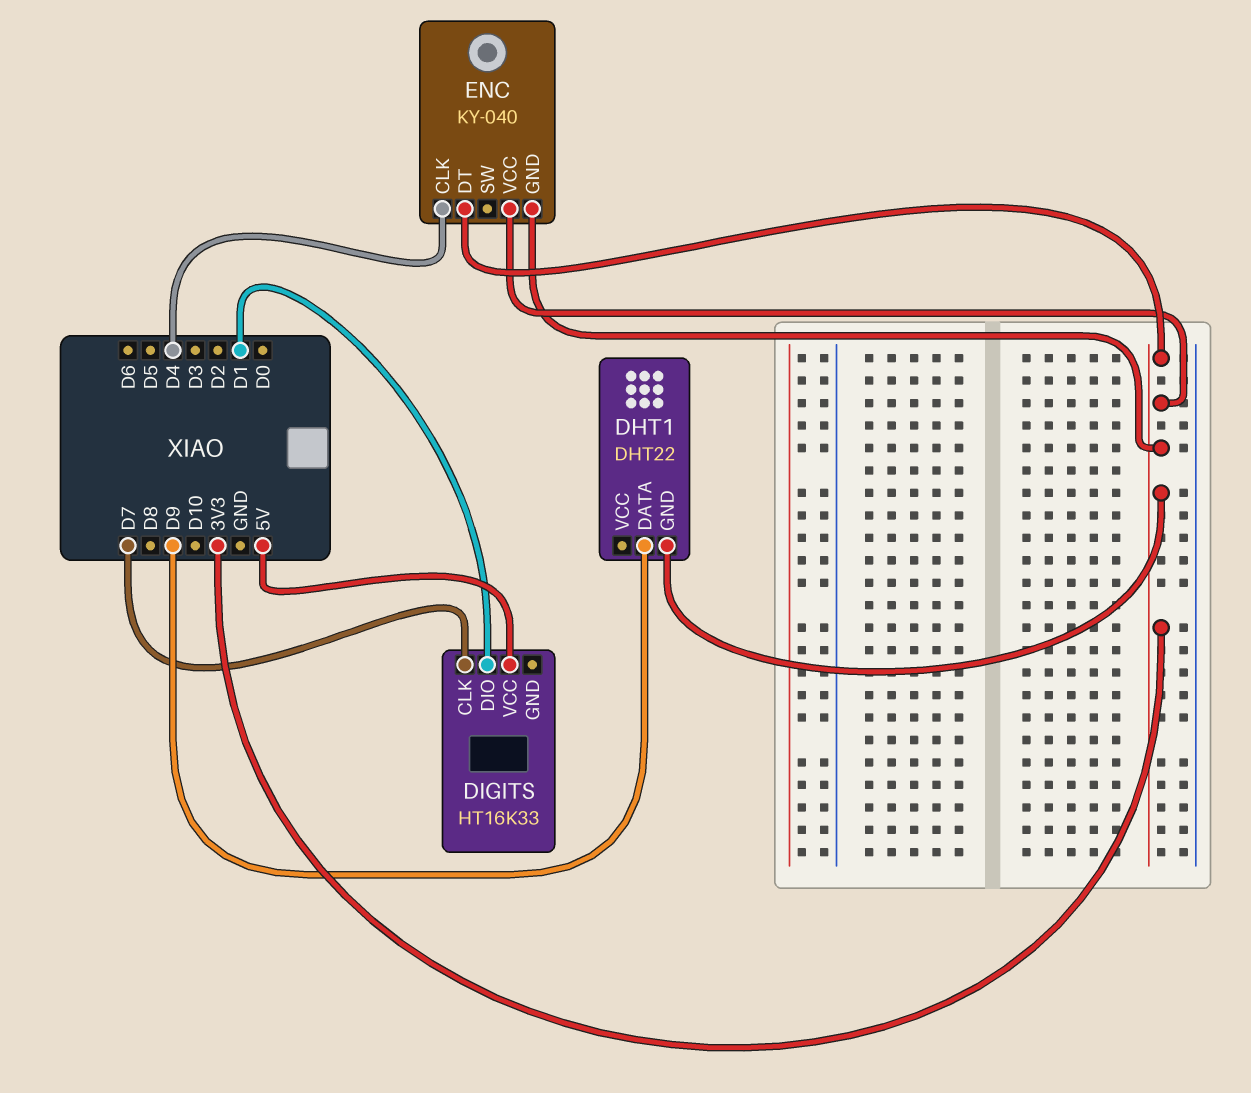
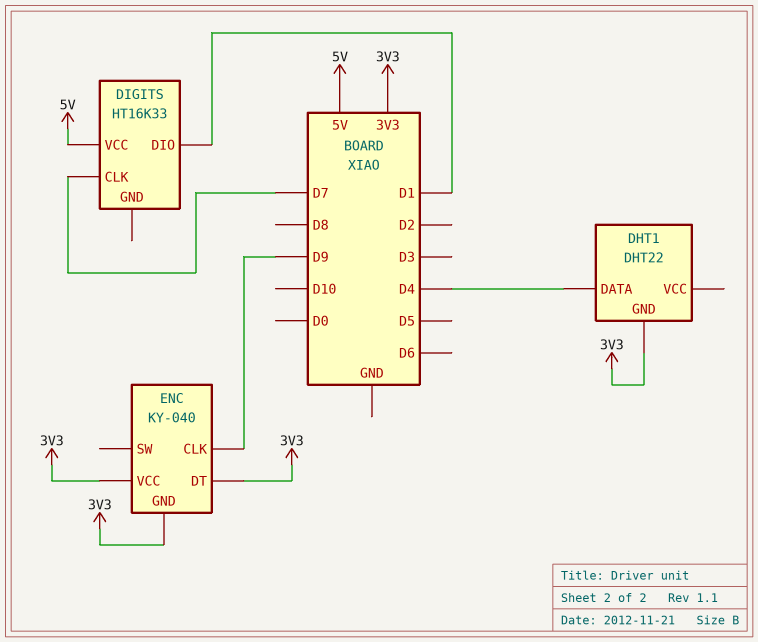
DHT1 pin DATA: D9 -> D4
ENC pin CLK: D4 -> D9

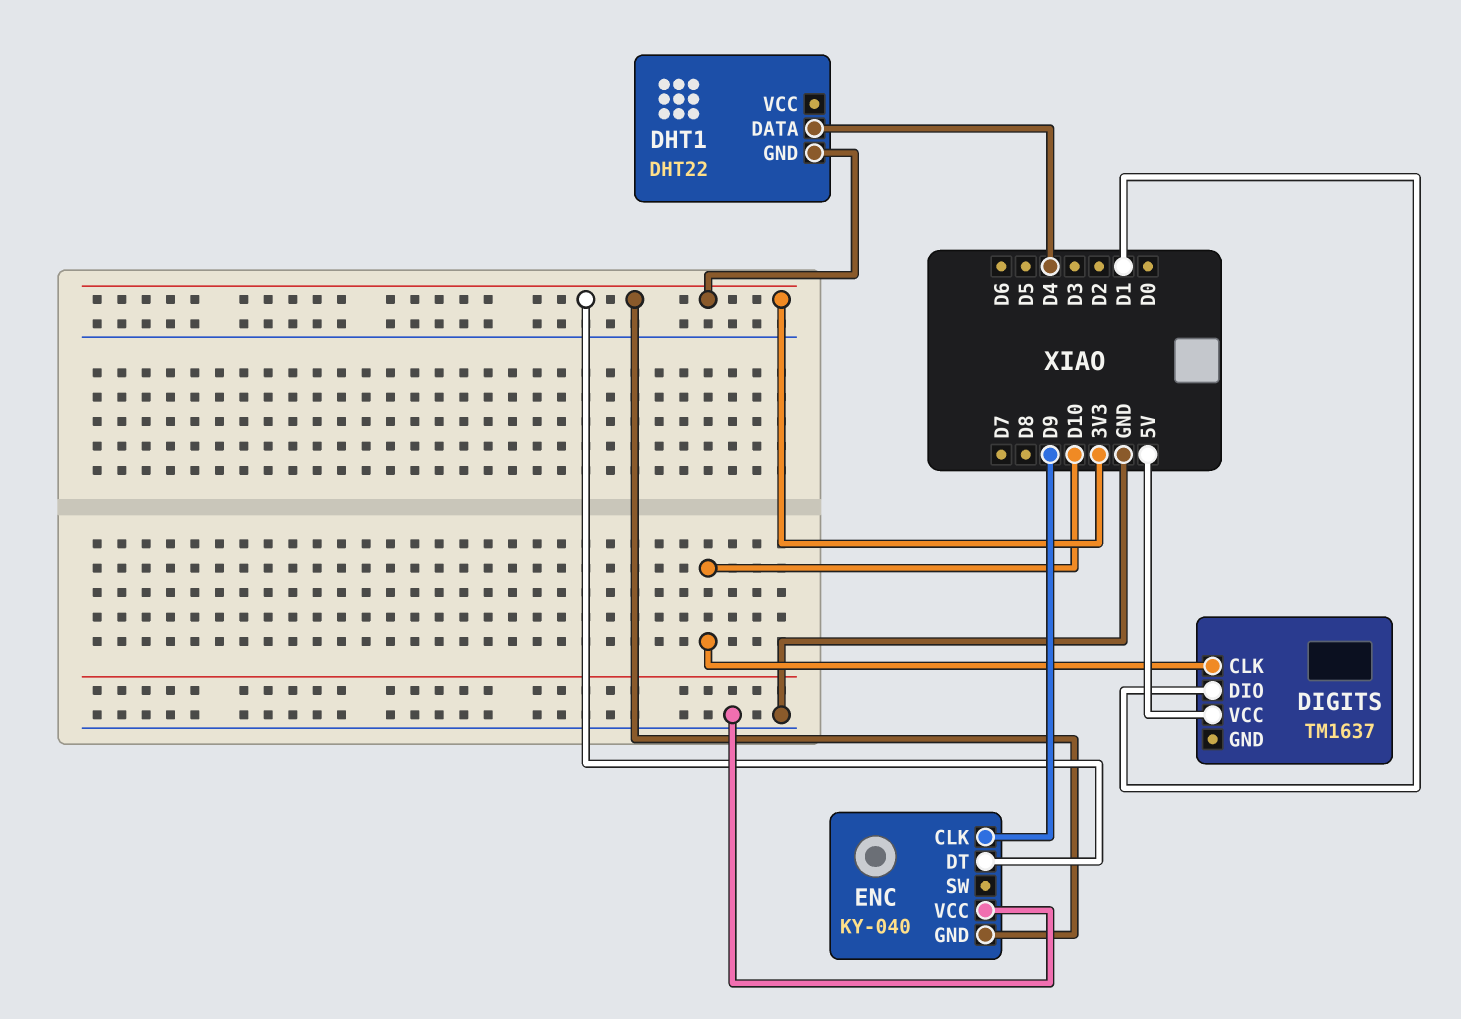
DIGITS: HT16K33 -> TM1637
DIGITS pin CLK: D7 -> D10
ENC pin VCC: 3V3 -> GND

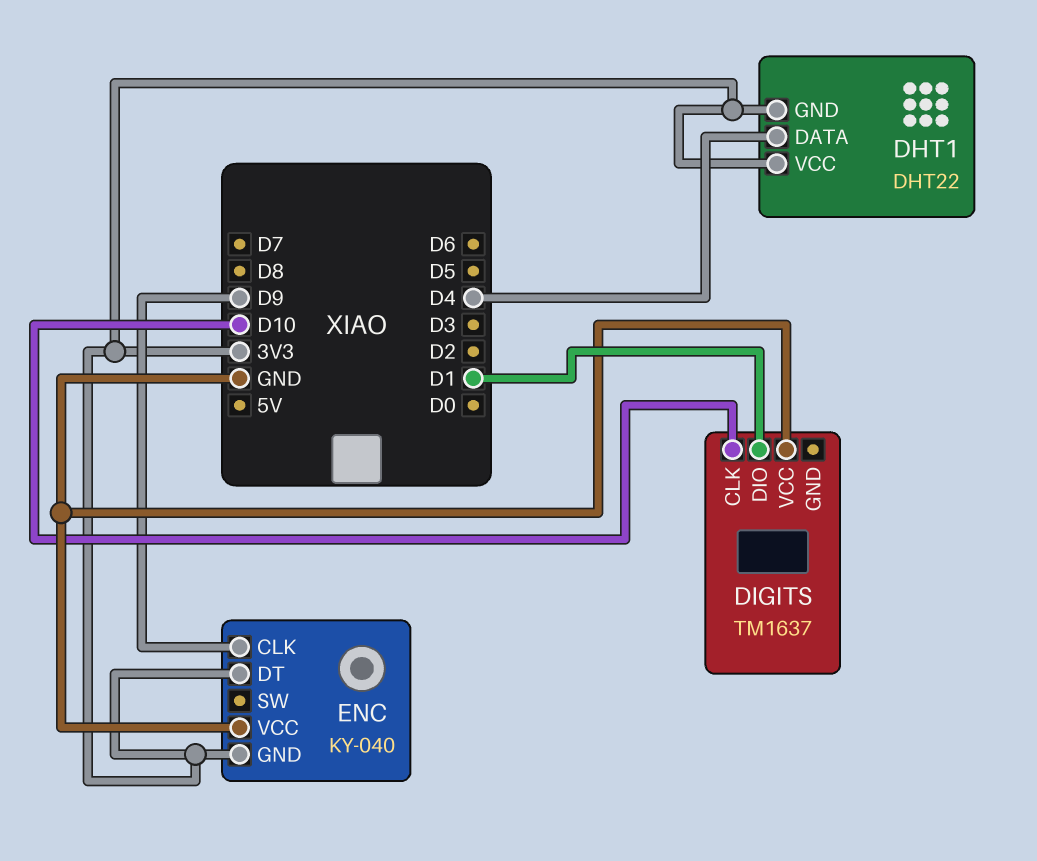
DHT1 pin VCC: none -> 3V3
DIGITS pin VCC: 5V -> GND

